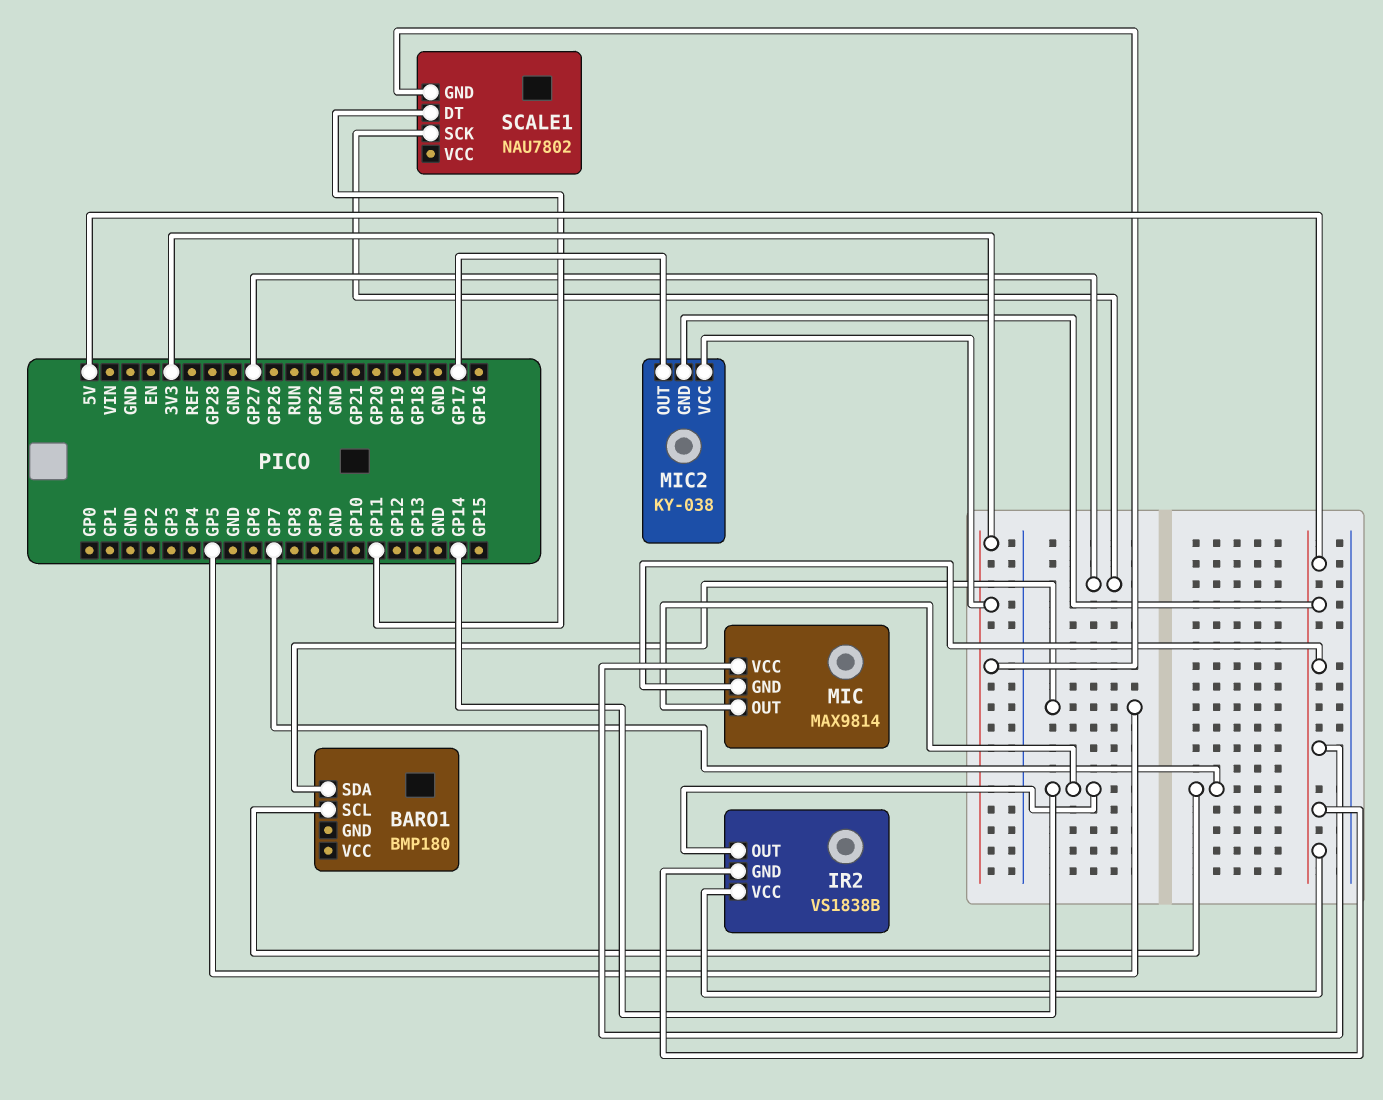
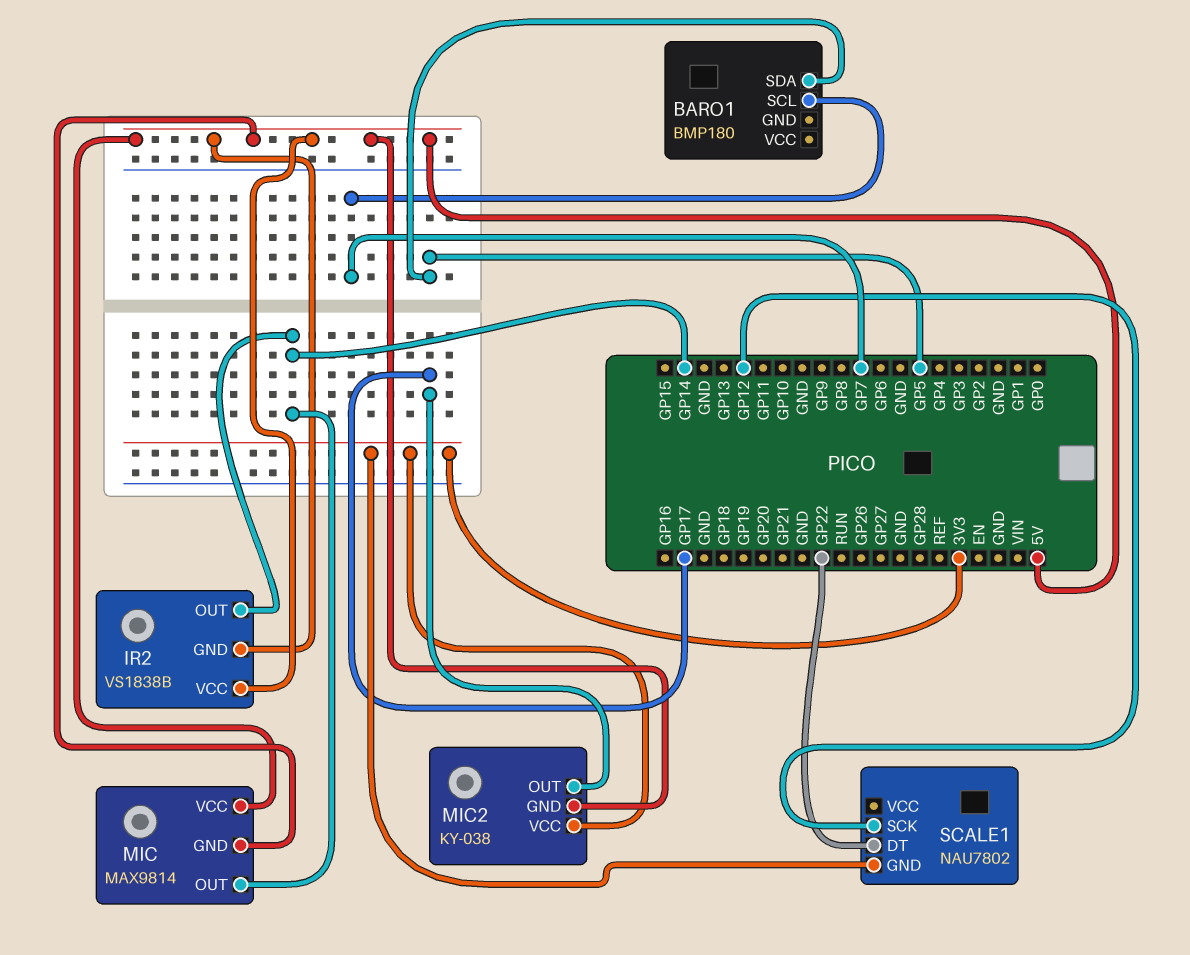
SCALE1 pin DT: GP11 -> GP22
SCALE1 pin SCK: GP27 -> GP12

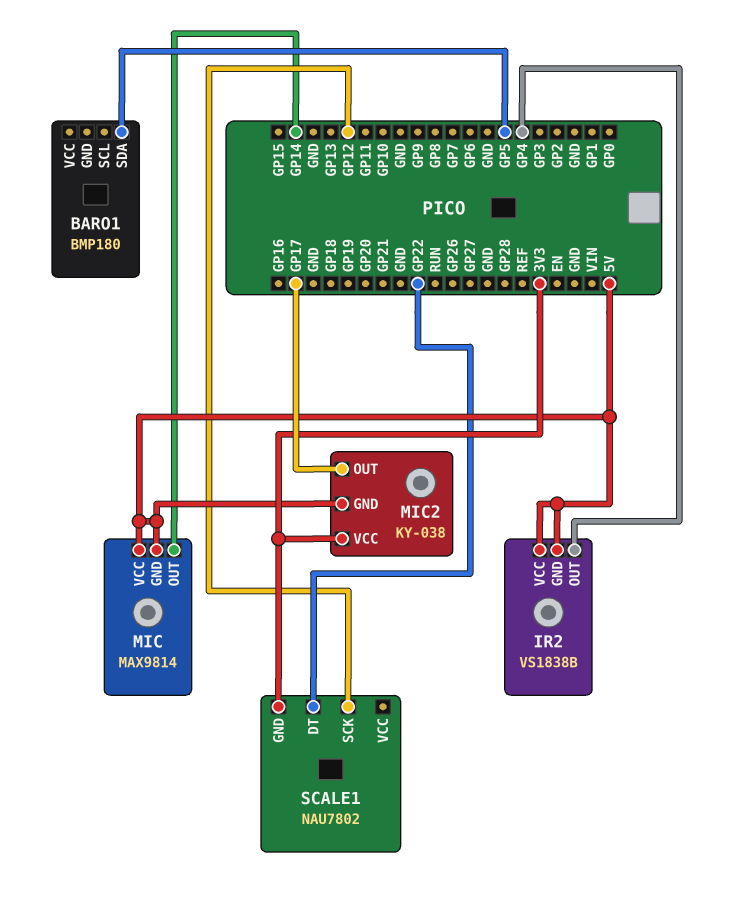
BARO1 pin SCL: GP7 -> none
IR2 pin OUT: GP14 -> GP4

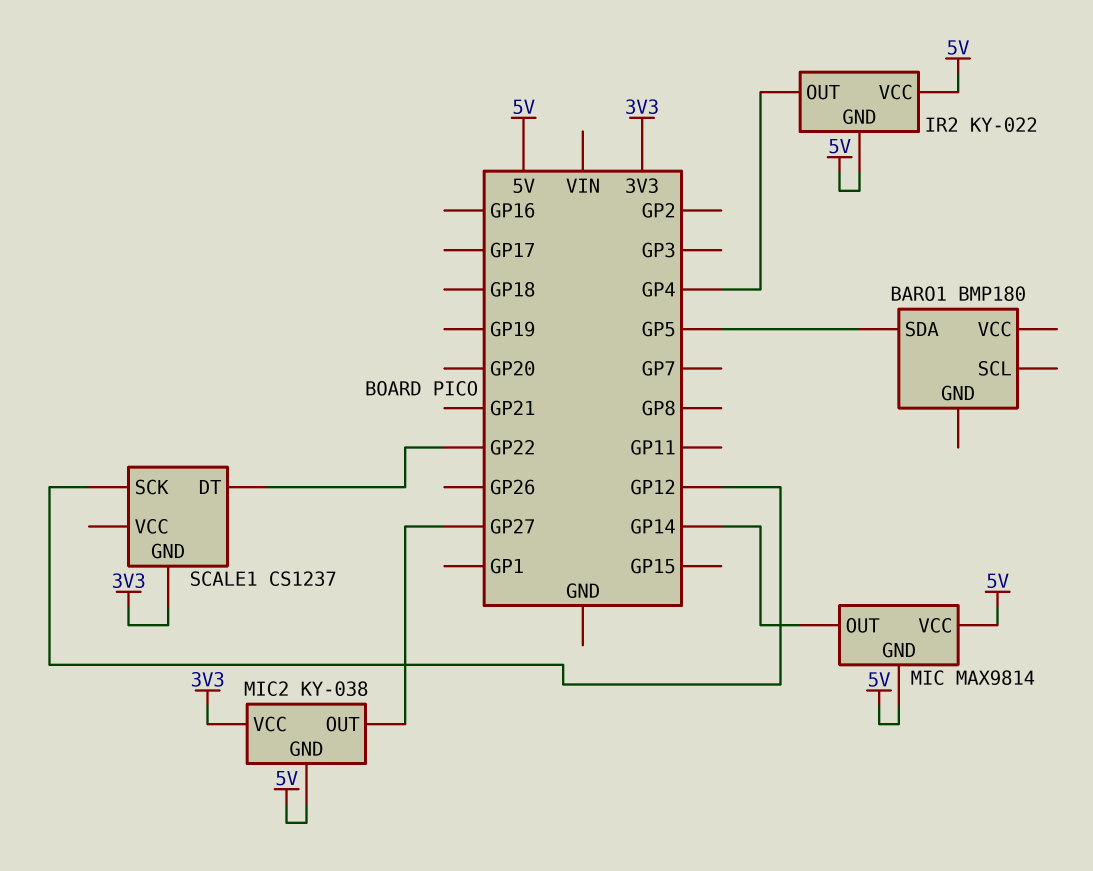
IR2: VS1838B -> KY-022
MIC2 pin OUT: GP17 -> GP27
SCALE1: NAU7802 -> CS1237

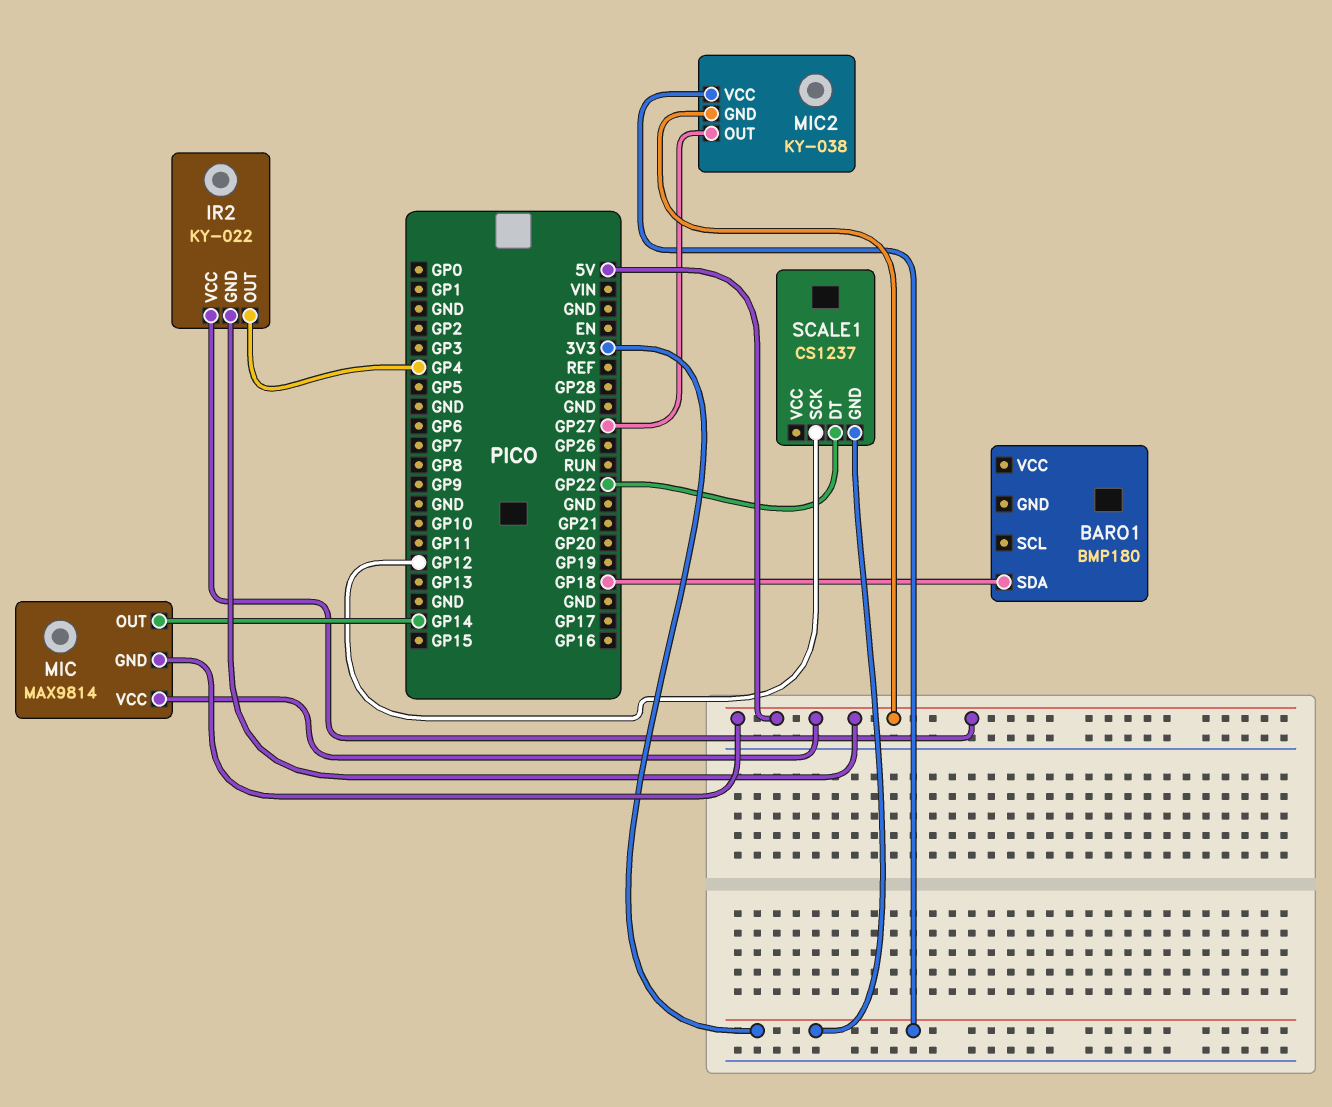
BARO1 pin SDA: GP5 -> GP18

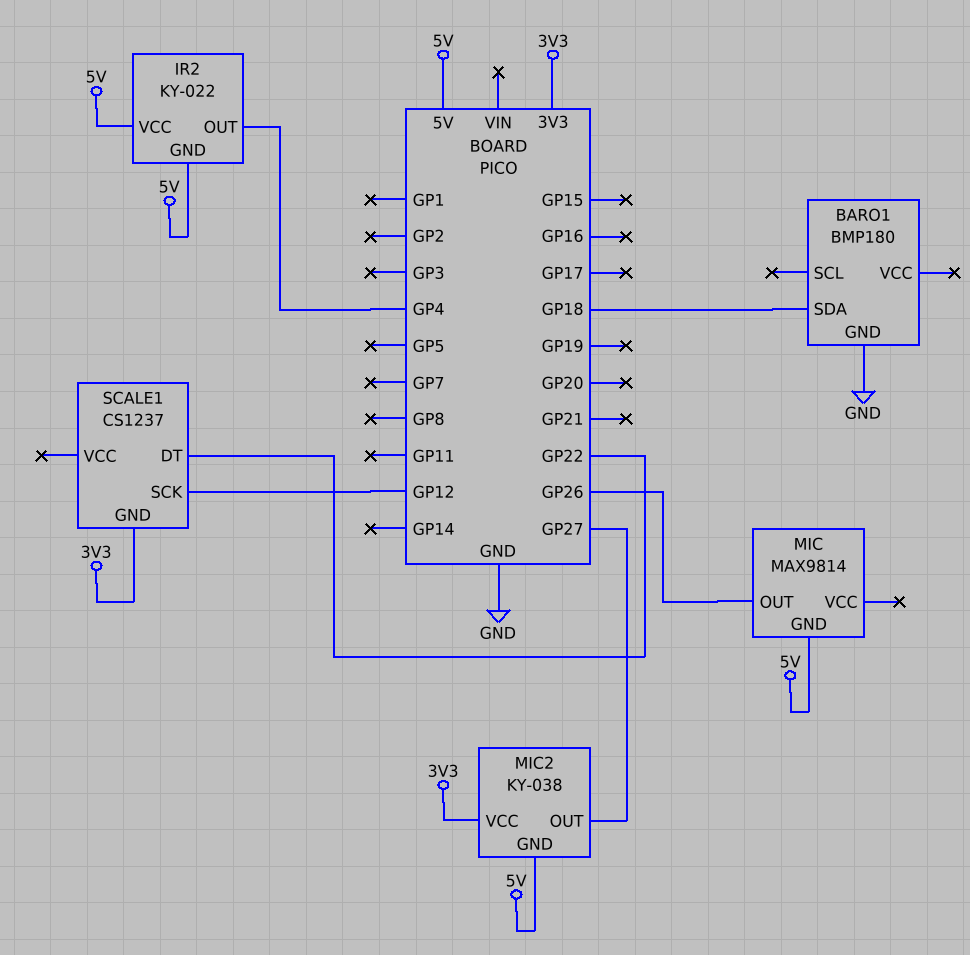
BARO1 pin GND: none -> GND
MIC pin OUT: GP14 -> GP26
MIC pin VCC: 5V -> none

